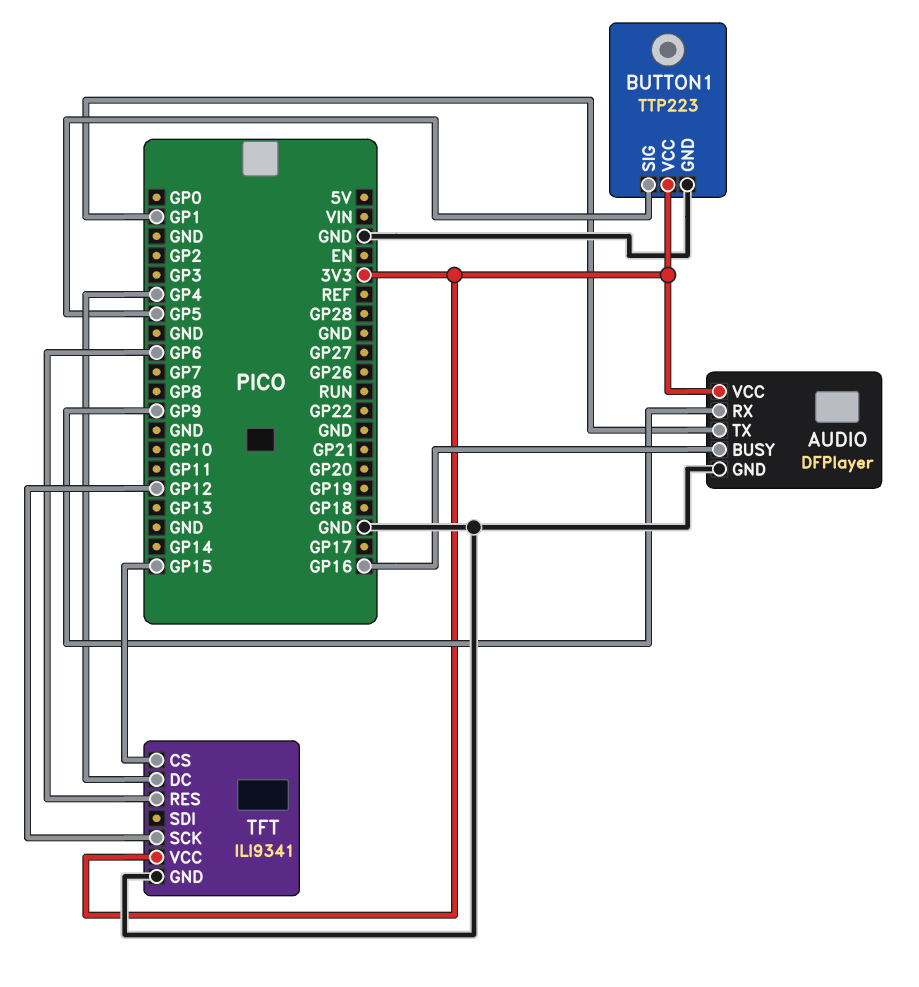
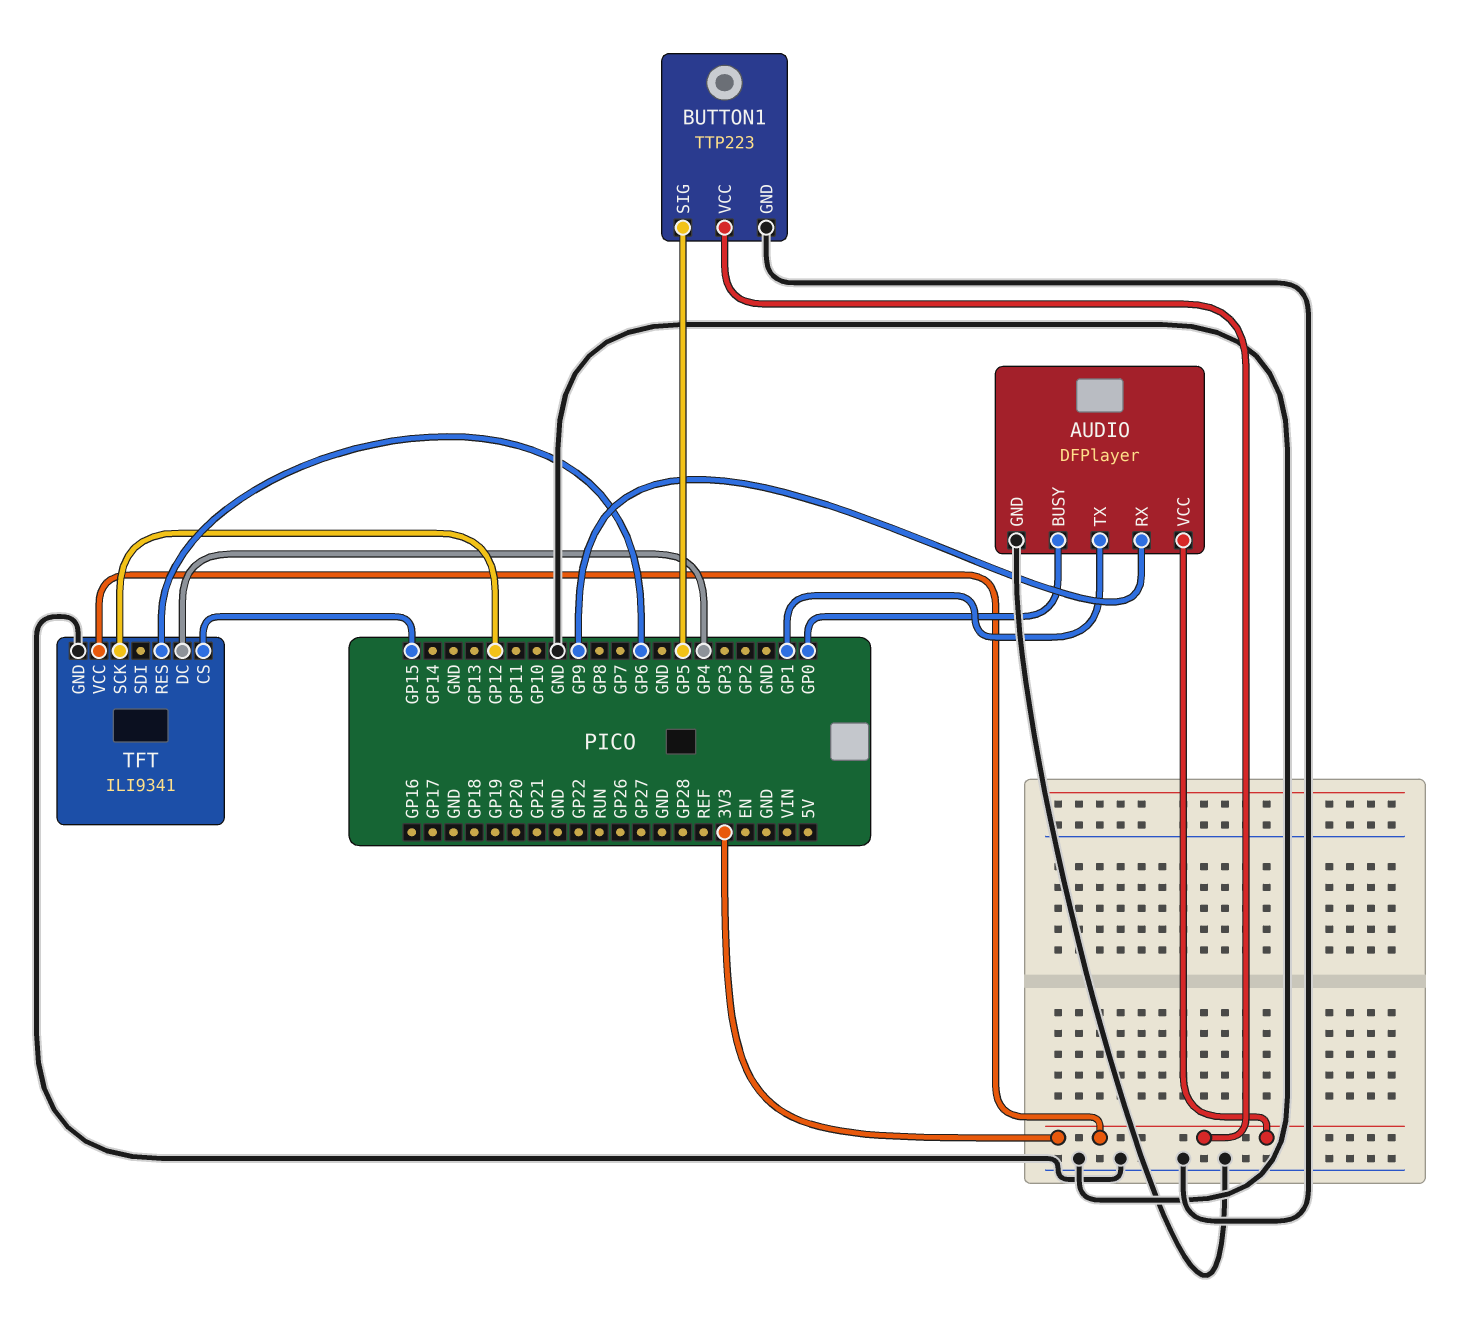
AUDIO pin BUSY: GP16 -> GP0

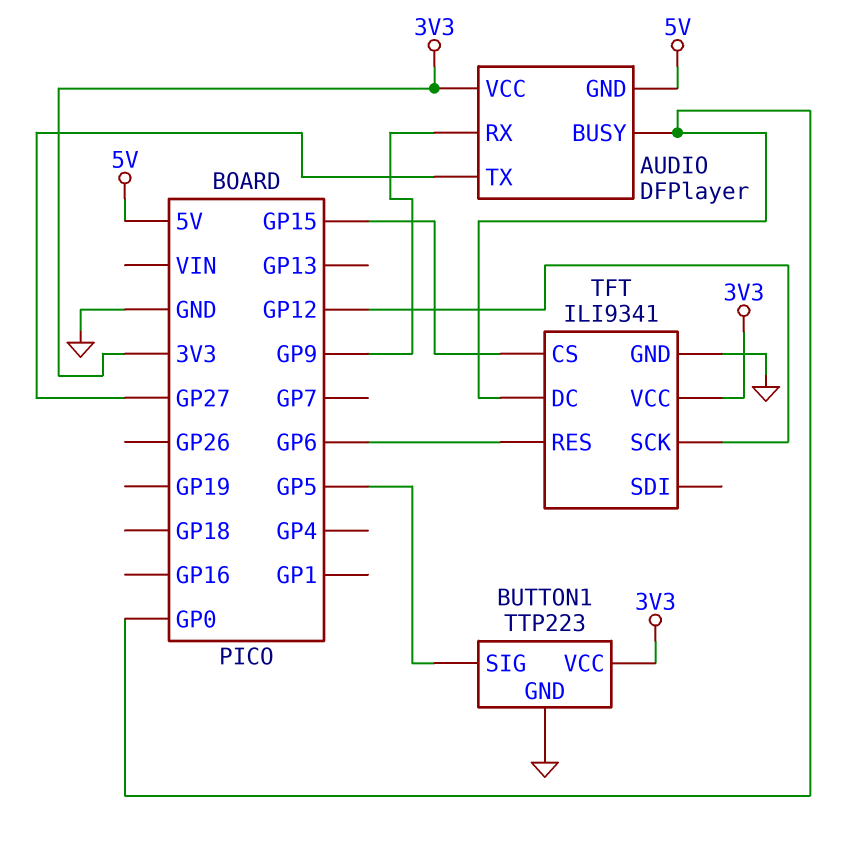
AUDIO pin GND: GND -> 5V
AUDIO pin TX: GP1 -> GP27
TFT pin DC: GP4 -> GP0

